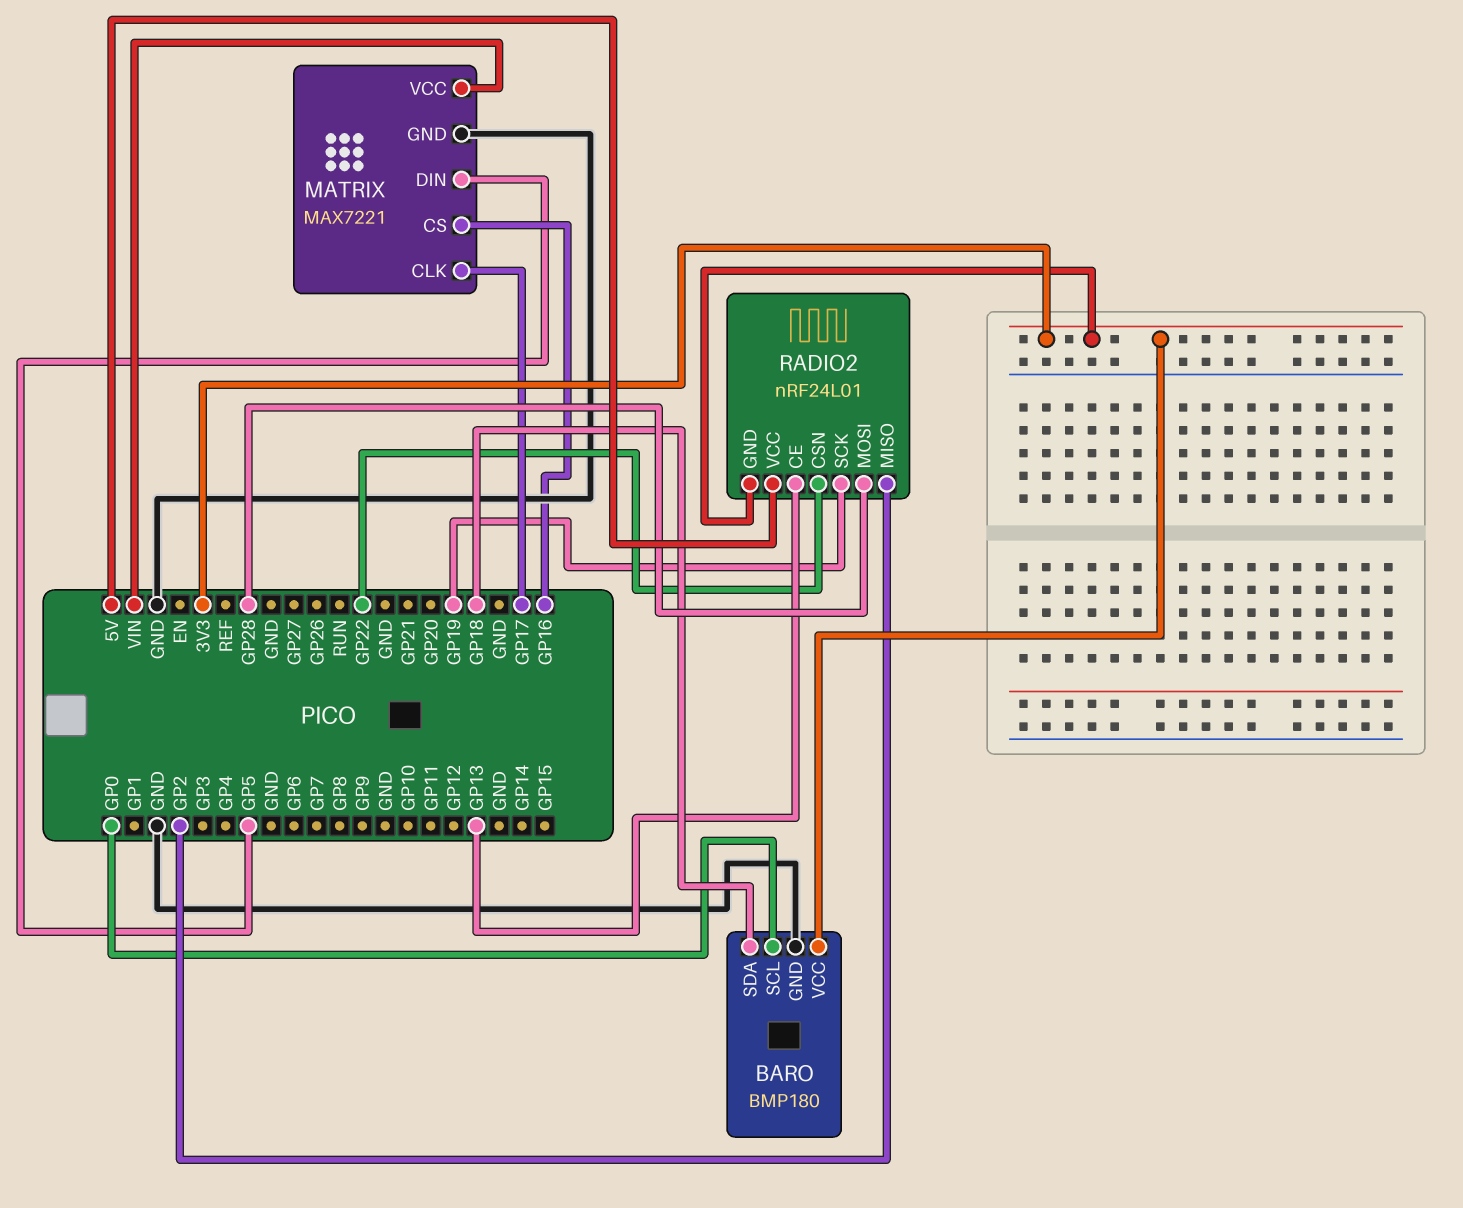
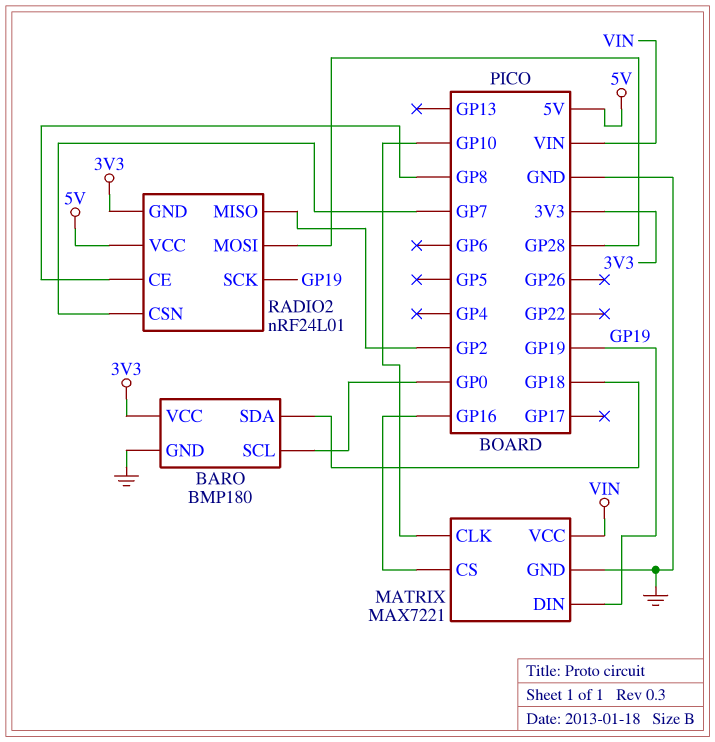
MATRIX pin CLK: GP17 -> GP10
MATRIX pin DIN: GP5 -> GP19
RADIO2 pin CE: GP13 -> GP8
RADIO2 pin CSN: GP22 -> GP7

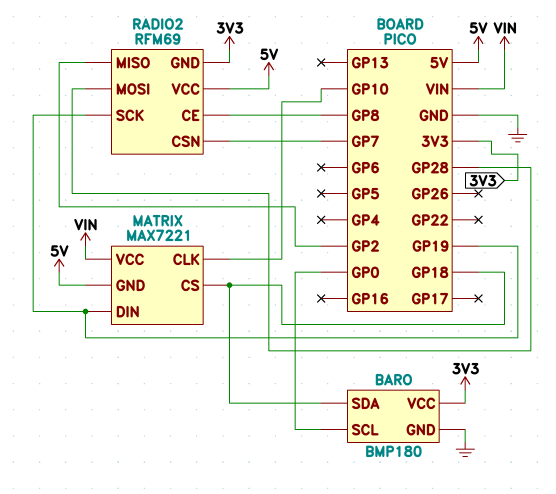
MATRIX pin CS: GP16 -> GP18
MATRIX pin GND: GND -> 5V
RADIO2: nRF24L01 -> RFM69

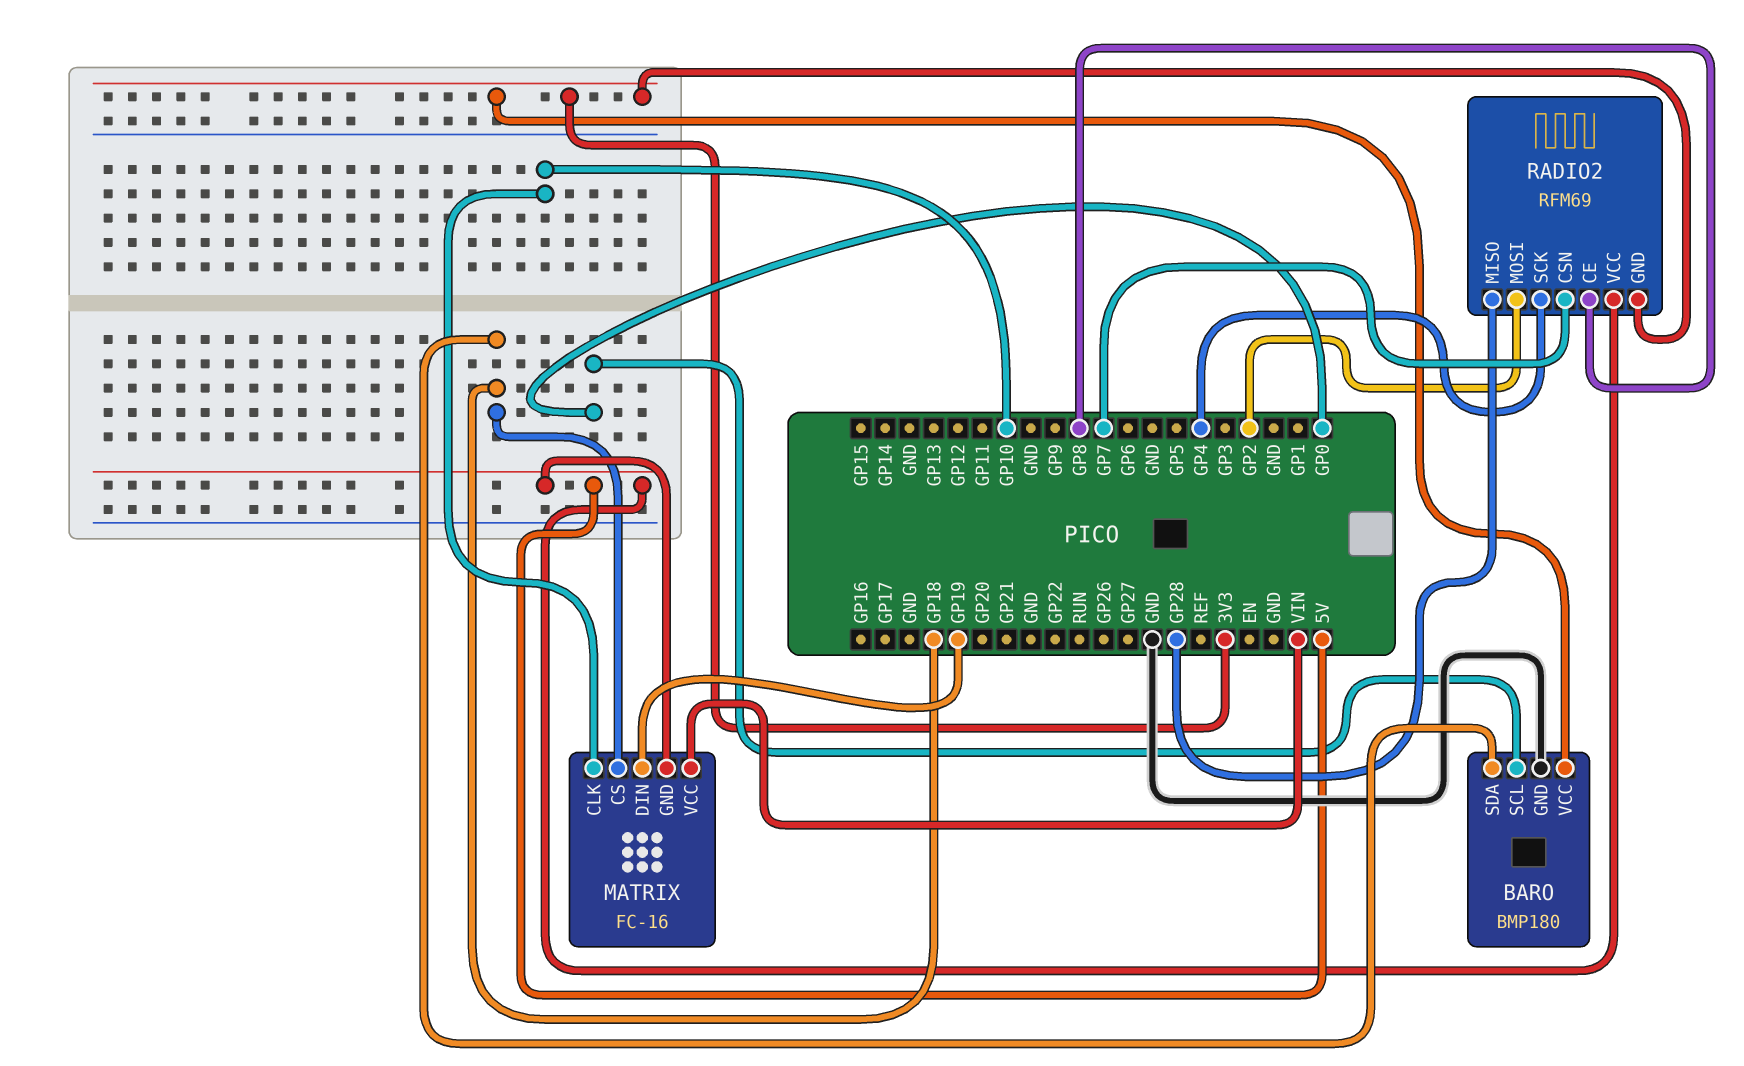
MATRIX: MAX7221 -> FC-16
RADIO2 pin MISO: GP2 -> GP28
RADIO2 pin MOSI: GP28 -> GP2
RADIO2 pin SCK: GP19 -> GP4

